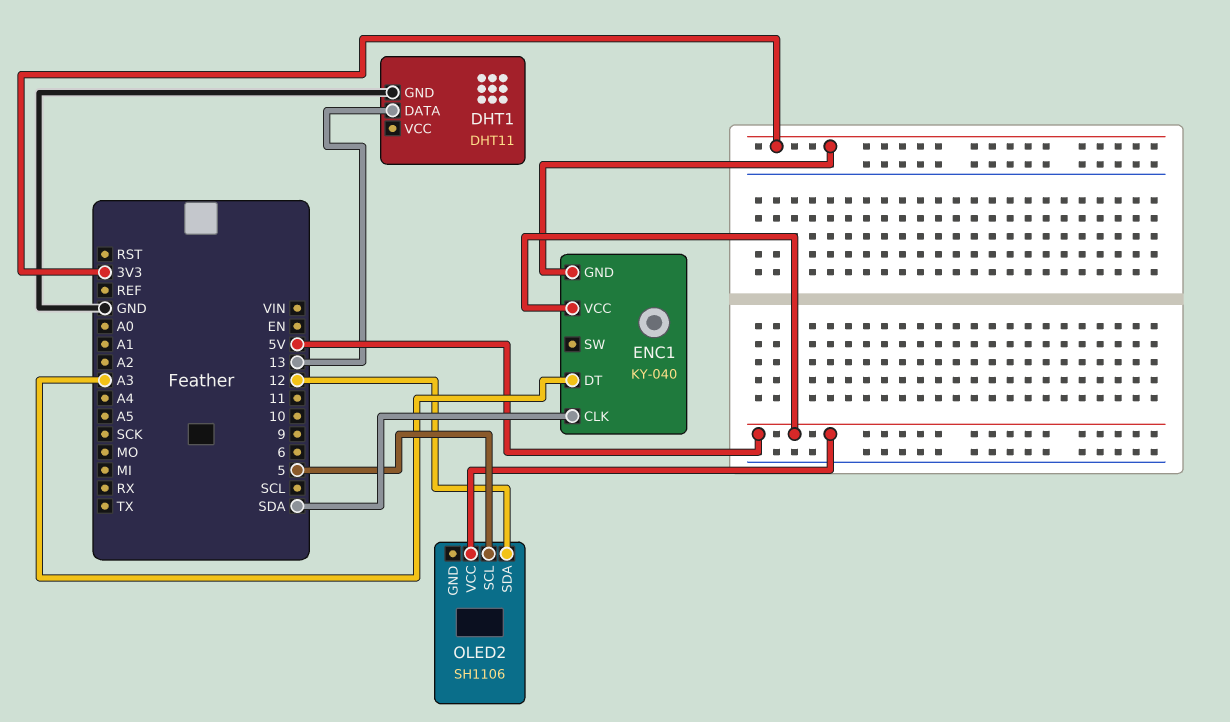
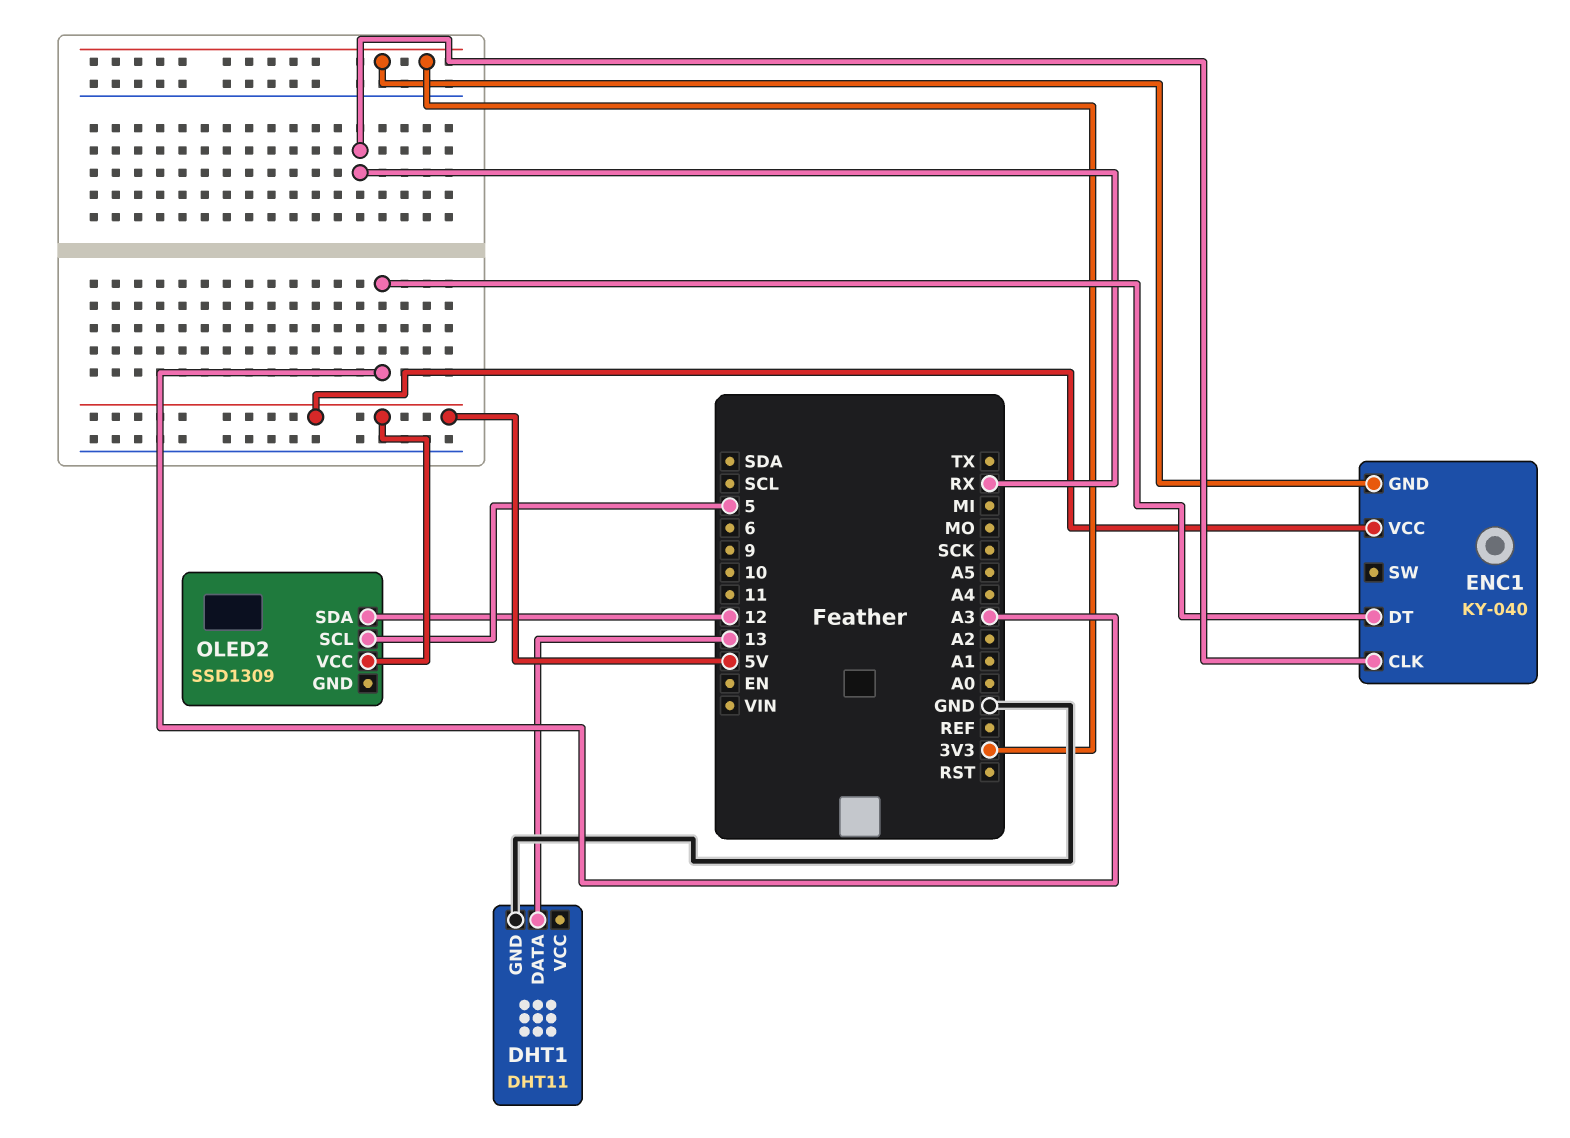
ENC1 pin CLK: SDA -> RX
OLED2: SH1106 -> SSD1309

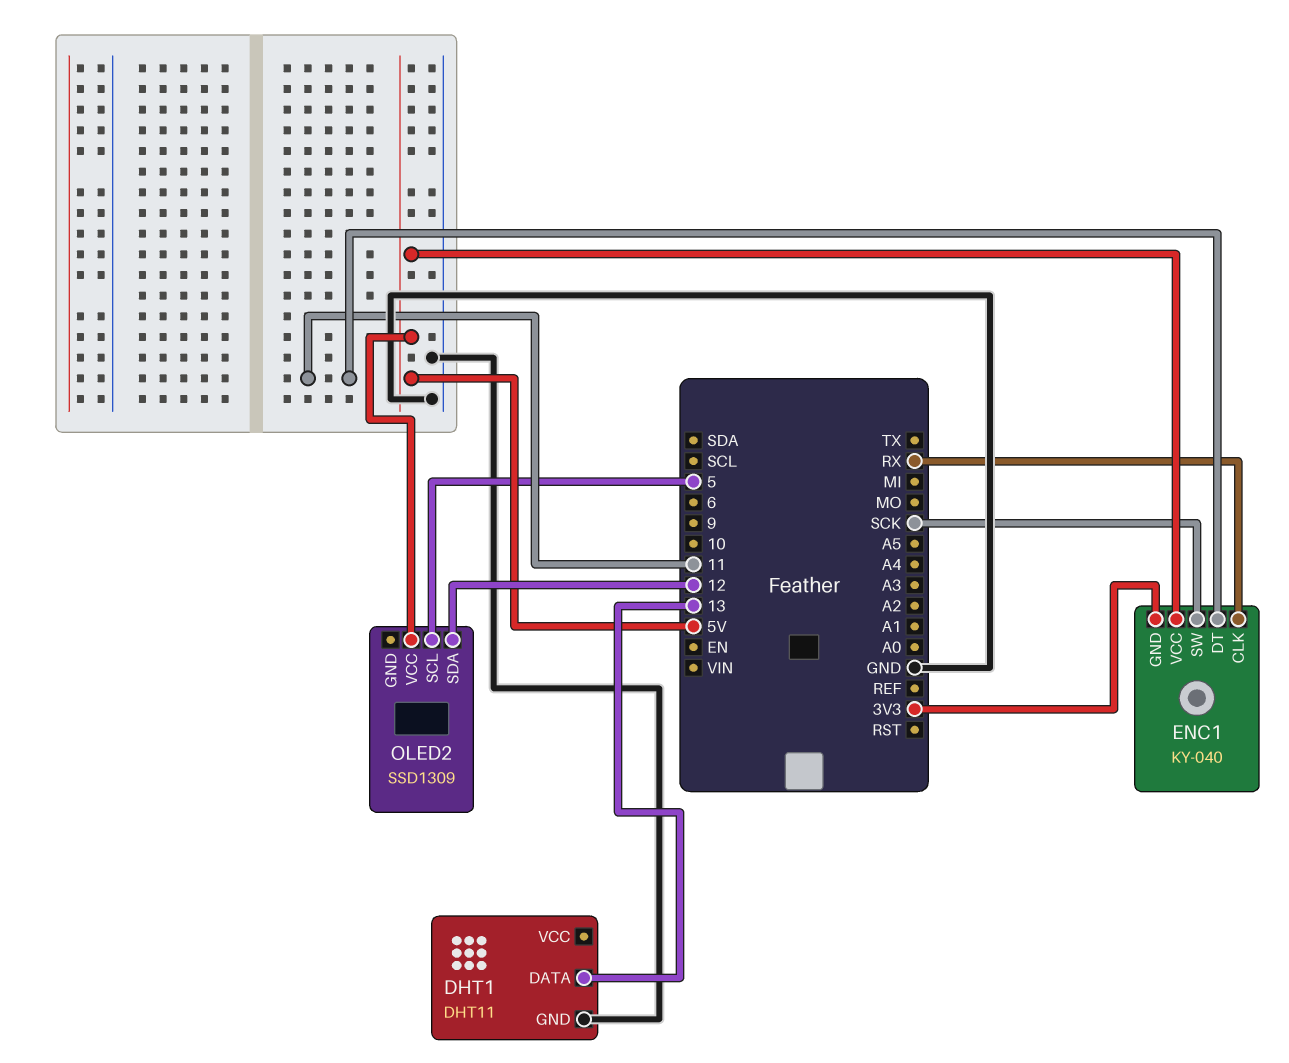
ENC1 pin DT: A3 -> 11
ENC1 pin SW: none -> SCK

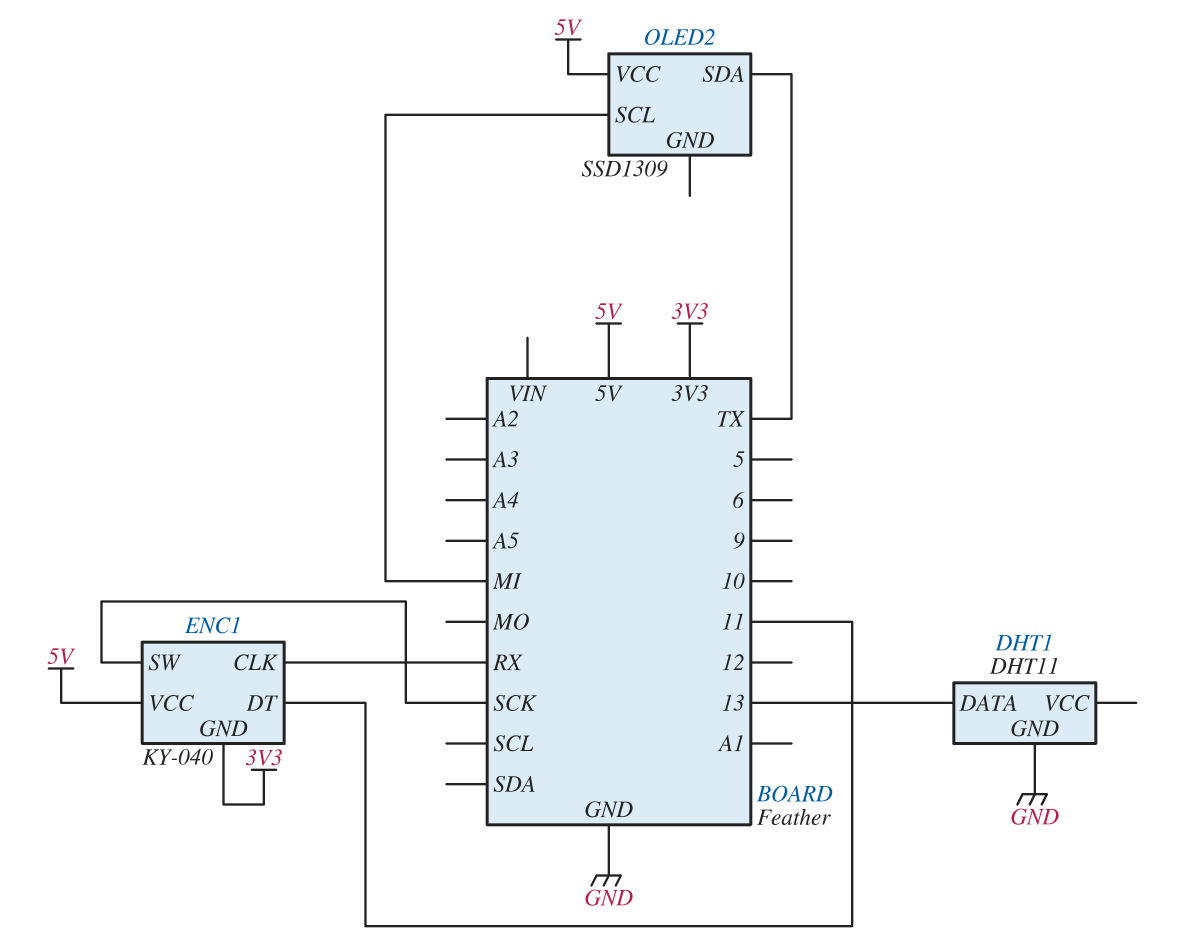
OLED2 pin SCL: 5 -> MI
OLED2 pin SDA: 12 -> TX

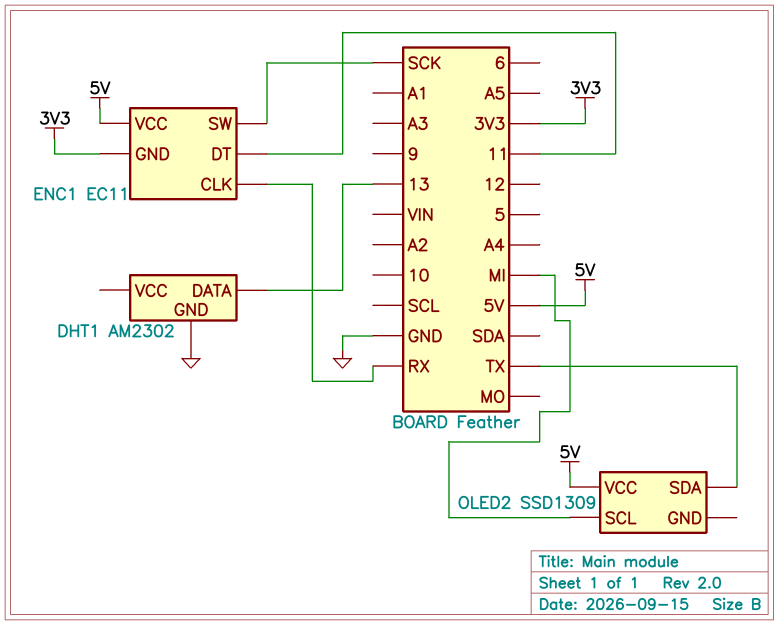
DHT1: DHT11 -> AM2302
ENC1: KY-040 -> EC11

